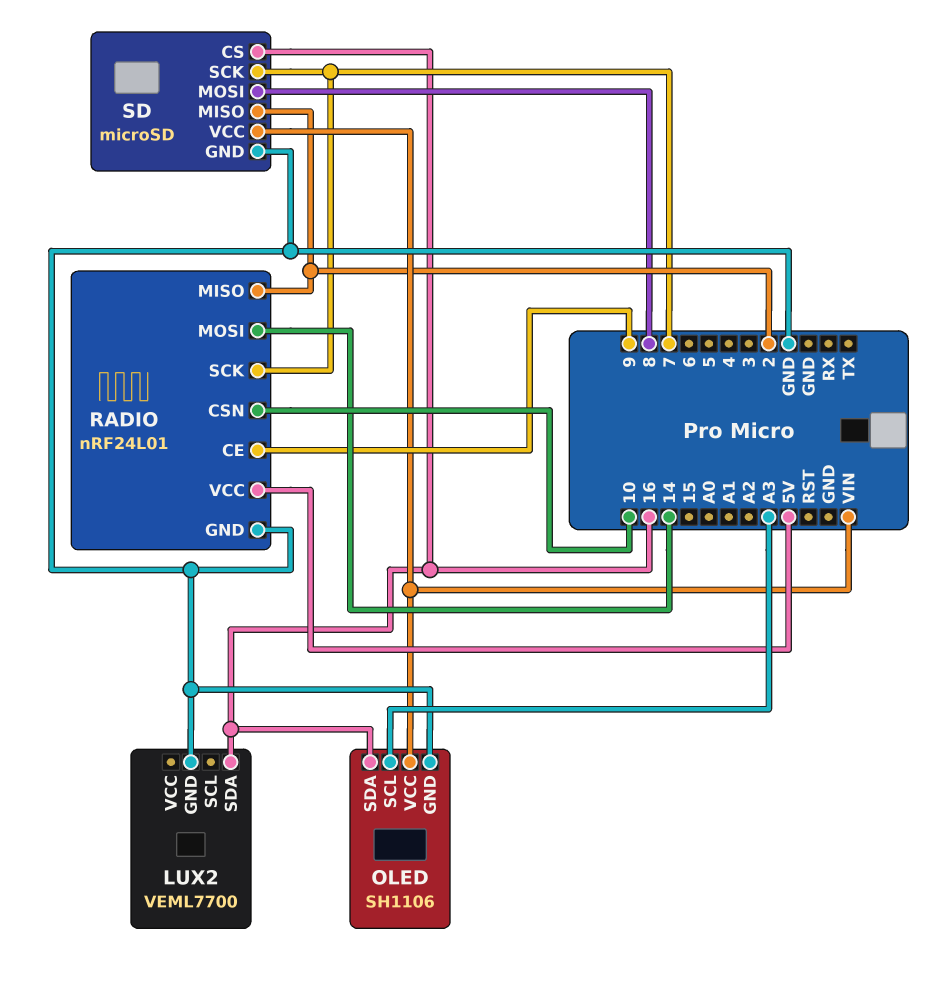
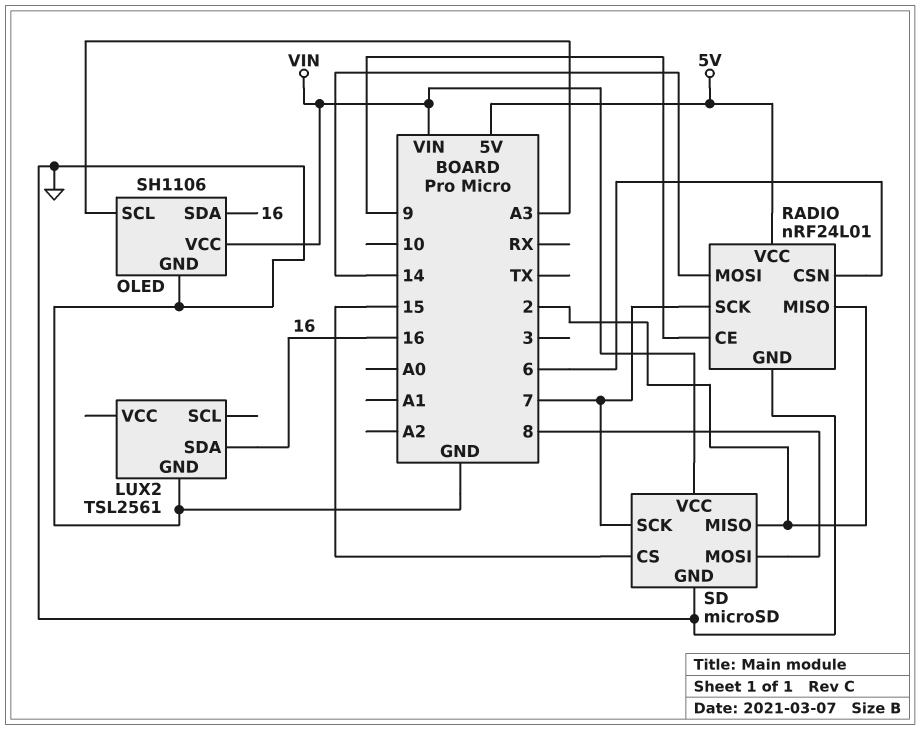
LUX2: VEML7700 -> TSL2561
RADIO pin CSN: 10 -> 6
SD pin CS: 16 -> 15

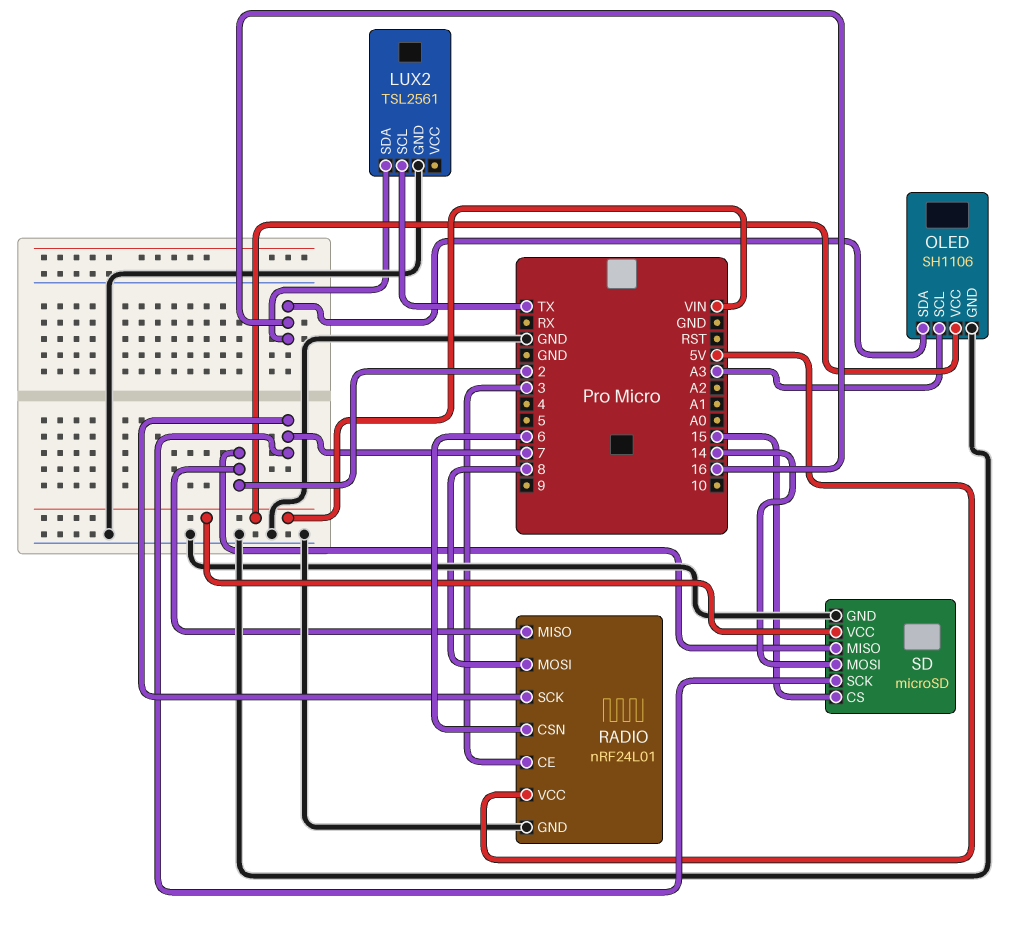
LUX2 pin SCL: none -> TX
RADIO pin CE: 9 -> 3
RADIO pin MOSI: 14 -> 8
SD pin MOSI: 8 -> 14

